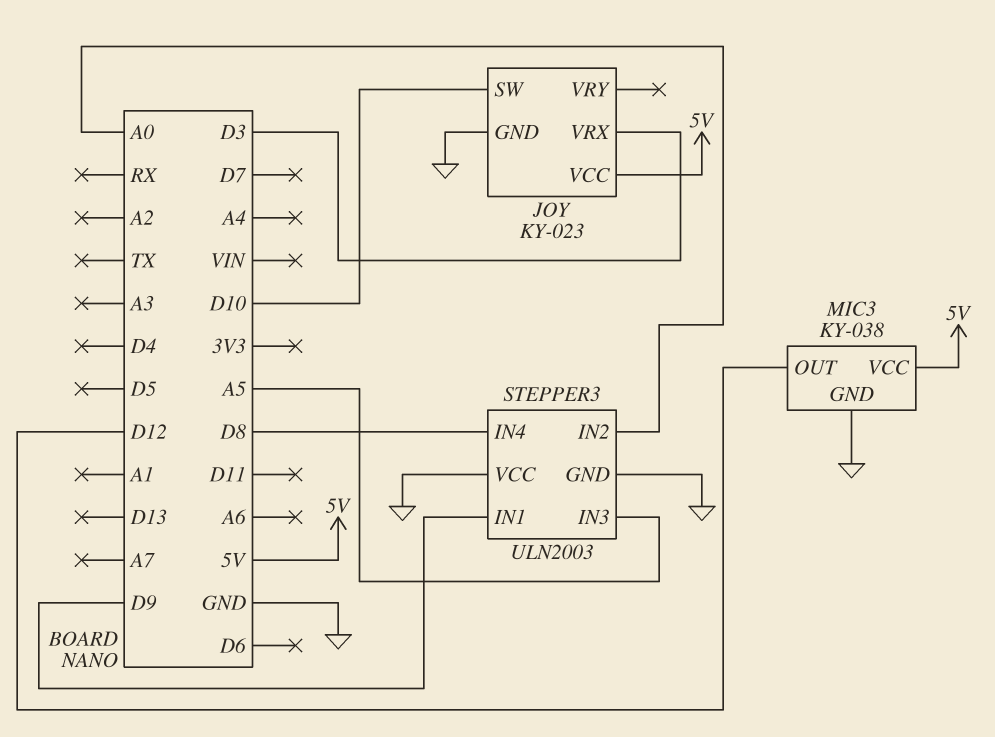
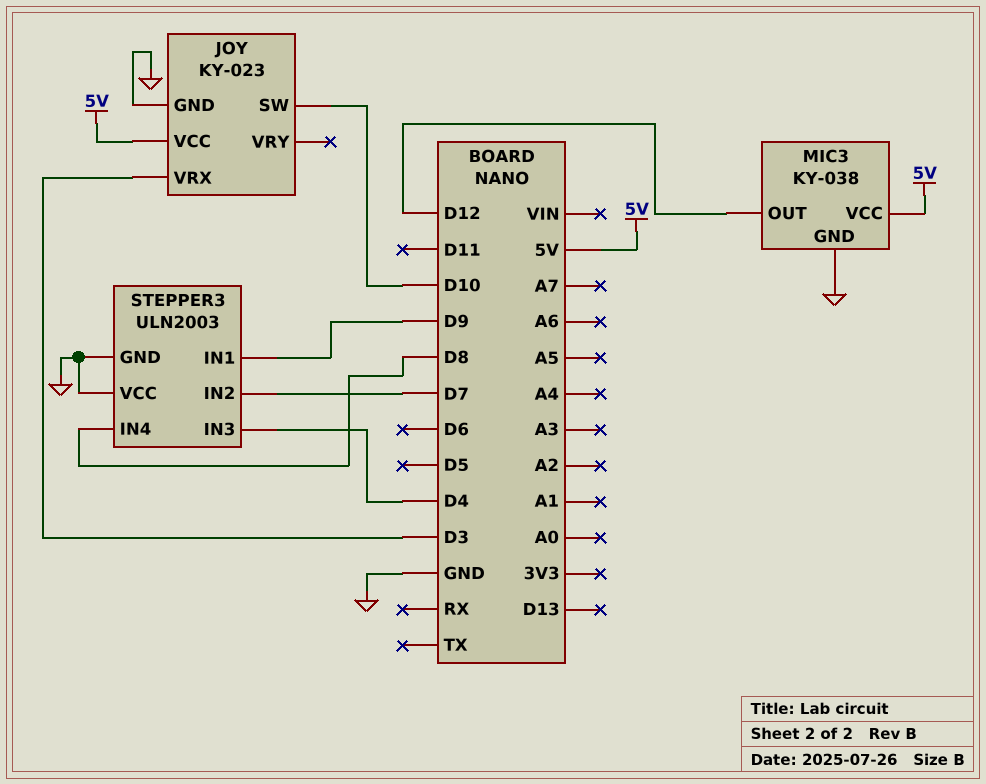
STEPPER3 pin IN2: A0 -> D7
STEPPER3 pin IN3: A5 -> D4

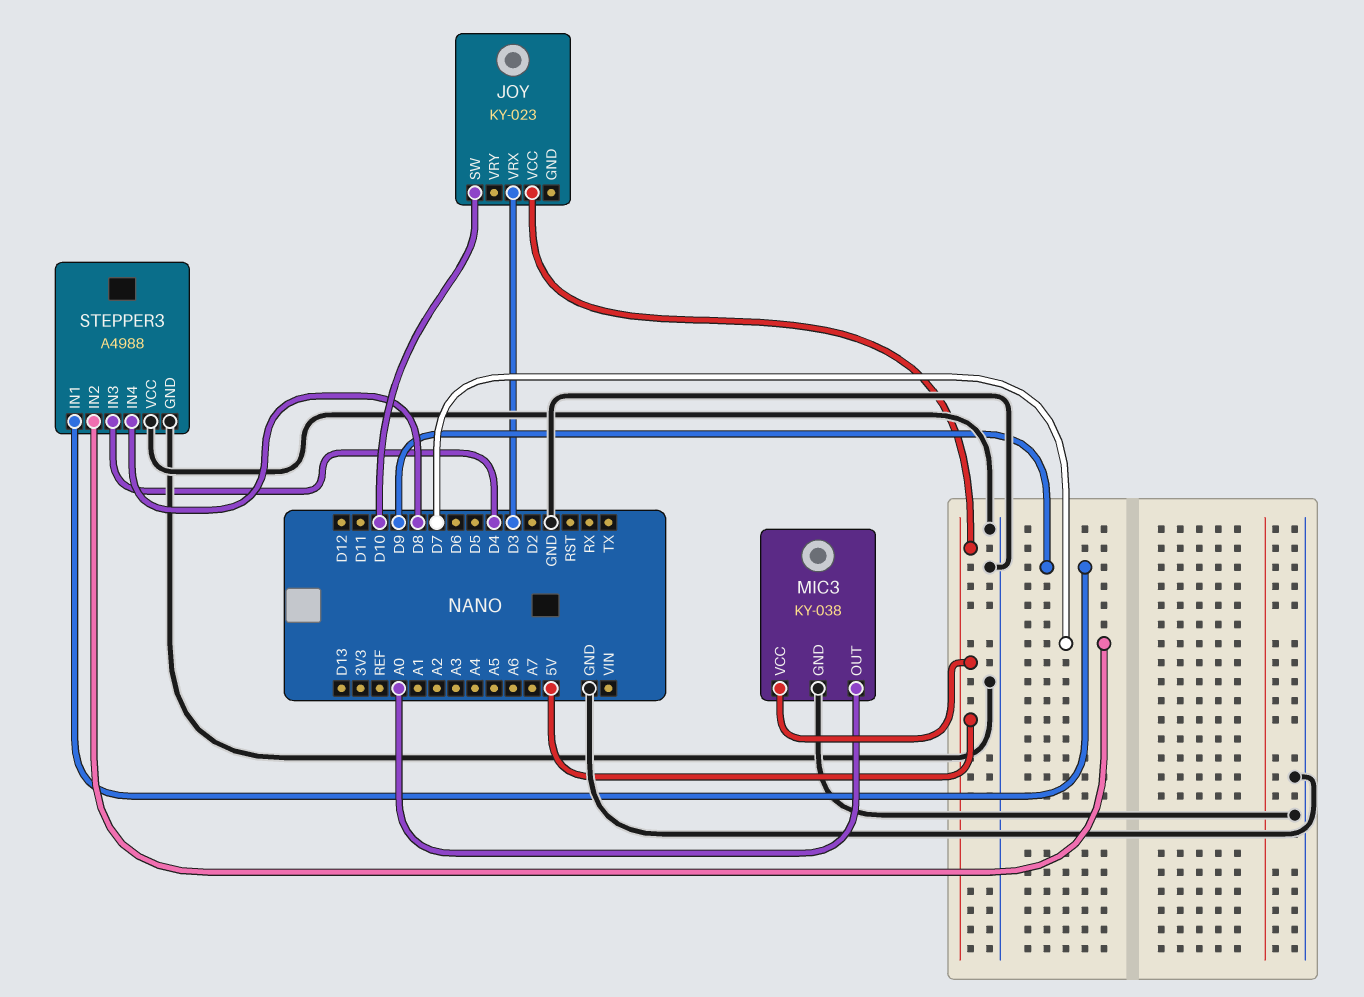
JOY pin GND: GND -> none
MIC3 pin OUT: D12 -> A0
STEPPER3: ULN2003 -> A4988

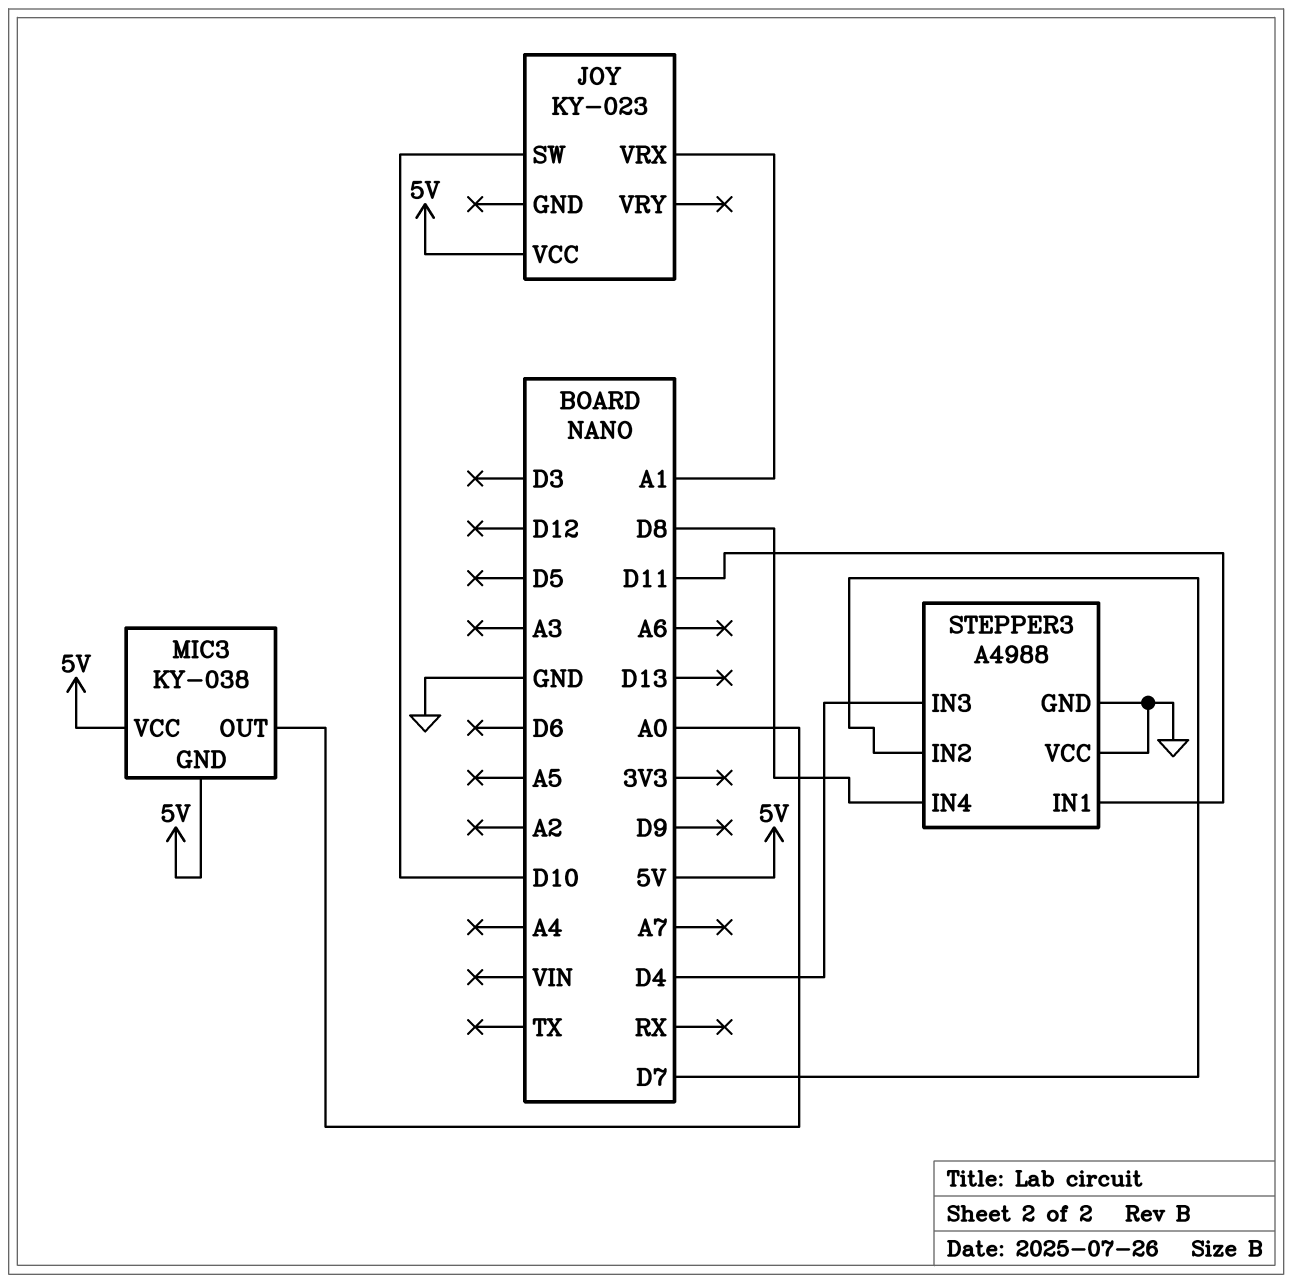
JOY pin VRX: D3 -> A1
MIC3 pin GND: GND -> 5V
STEPPER3 pin IN1: D9 -> D11

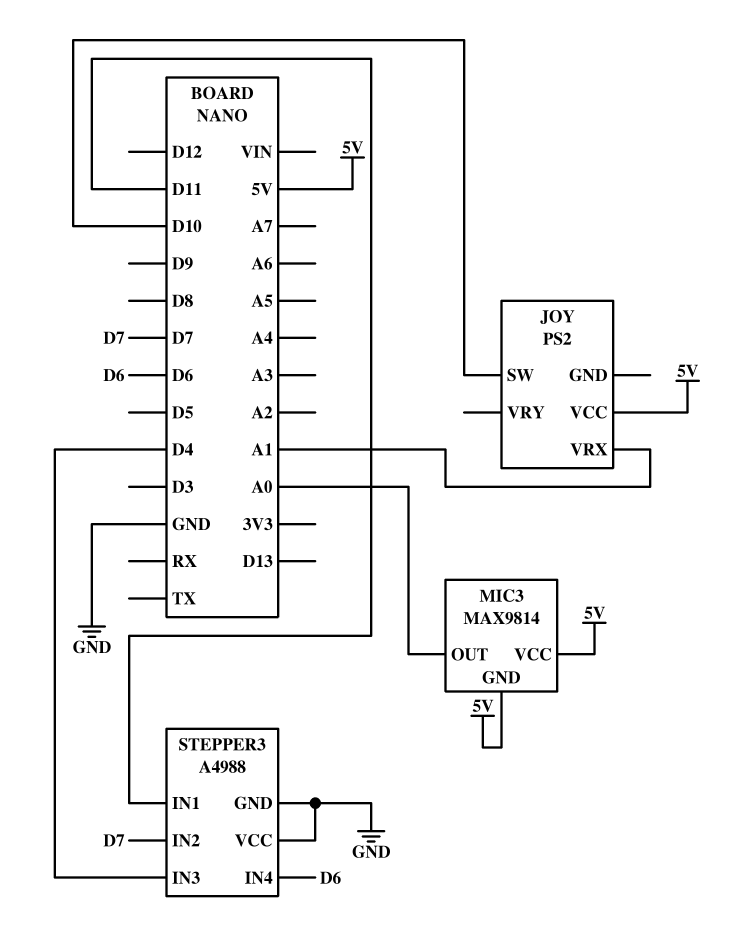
JOY: KY-023 -> PS2
MIC3: KY-038 -> MAX9814
STEPPER3 pin IN4: D8 -> D6

